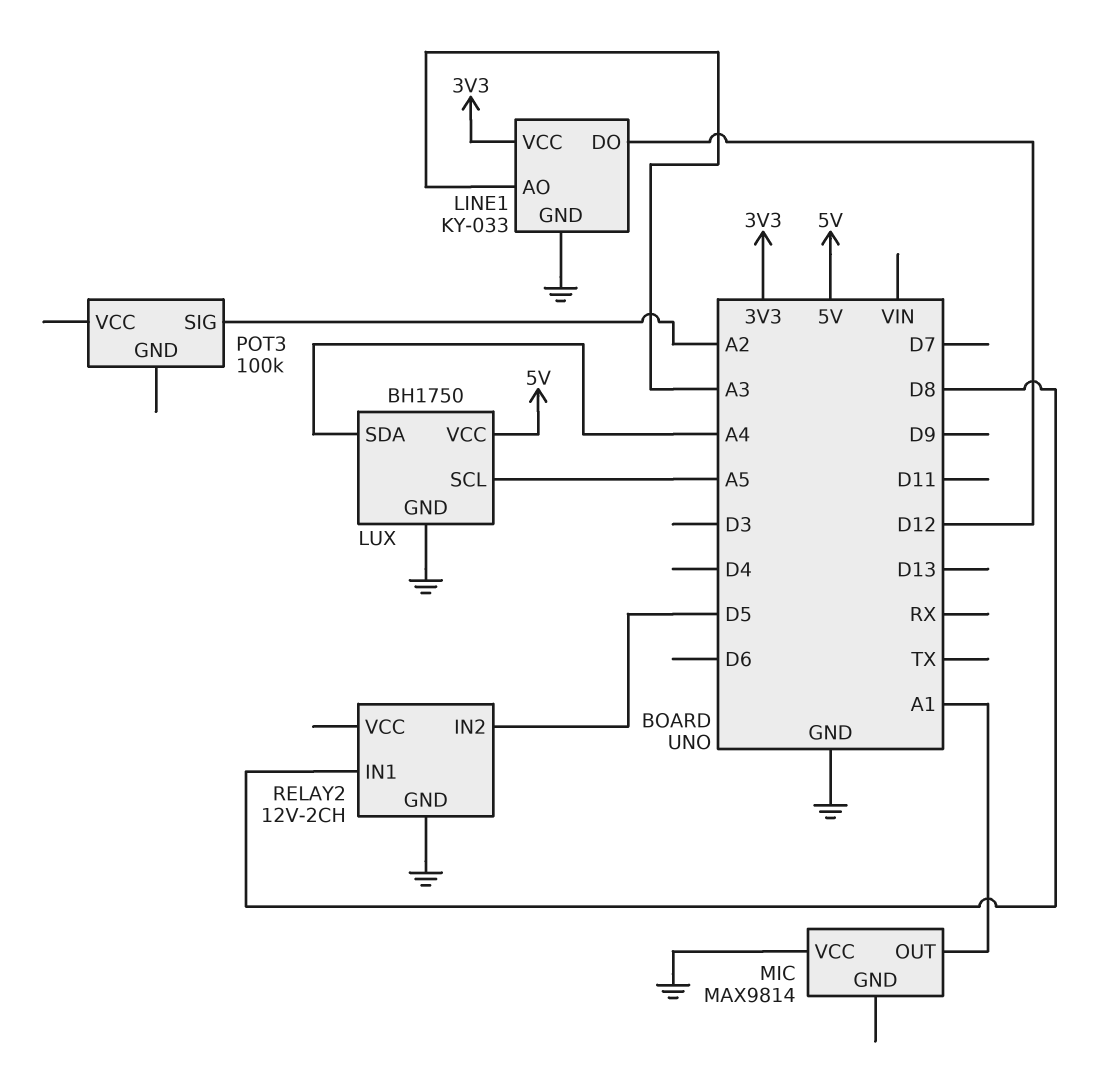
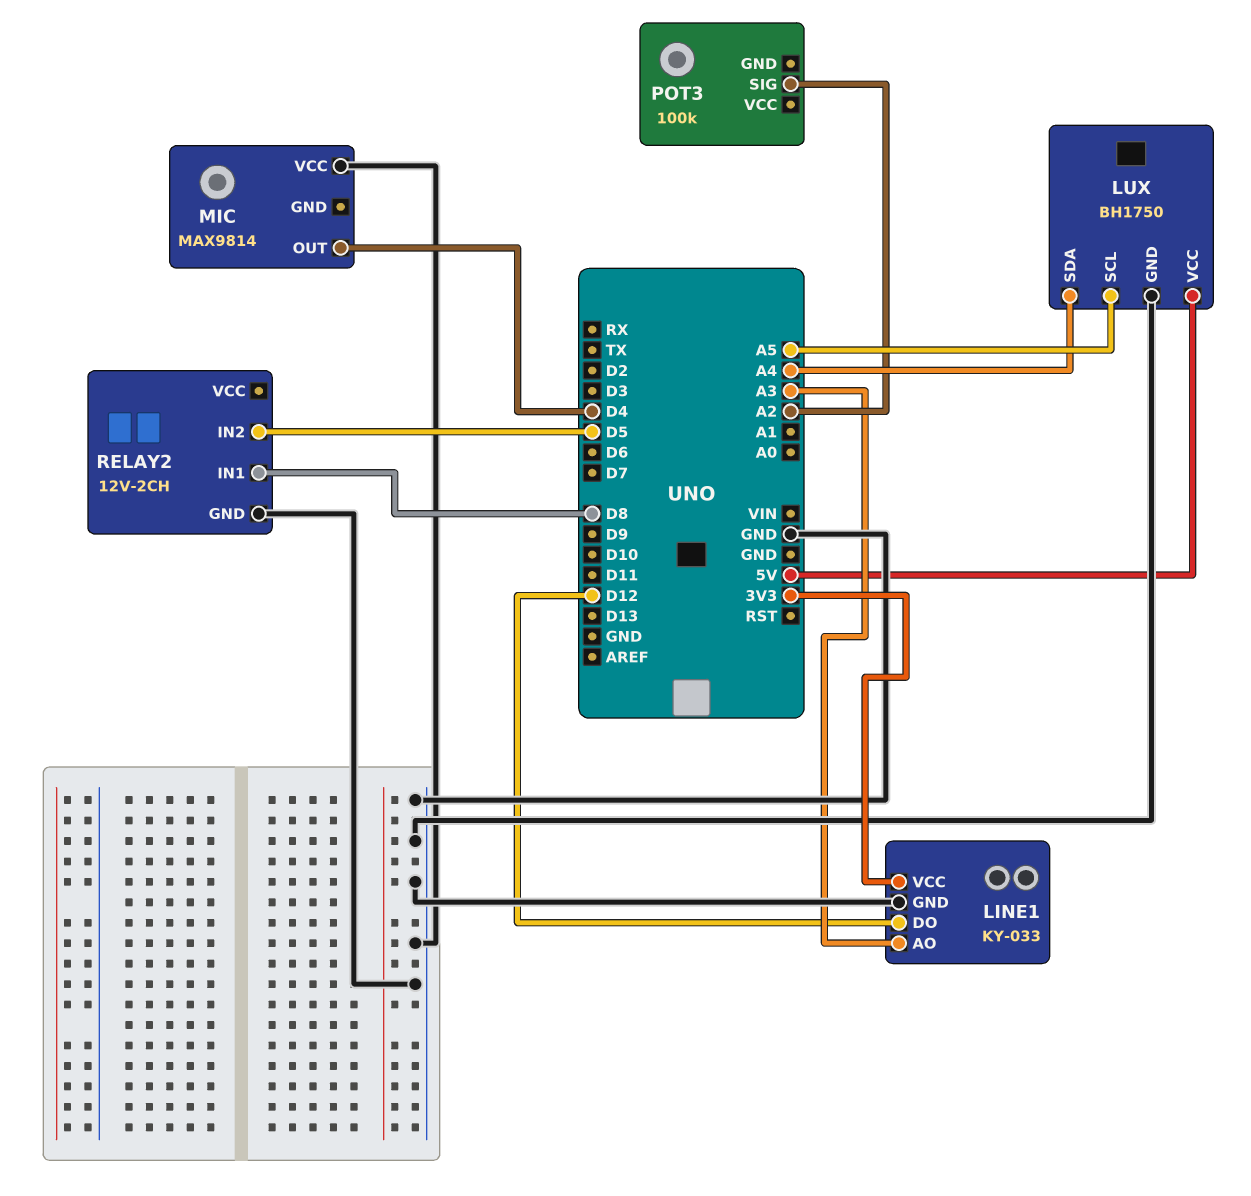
MIC pin OUT: A1 -> D4

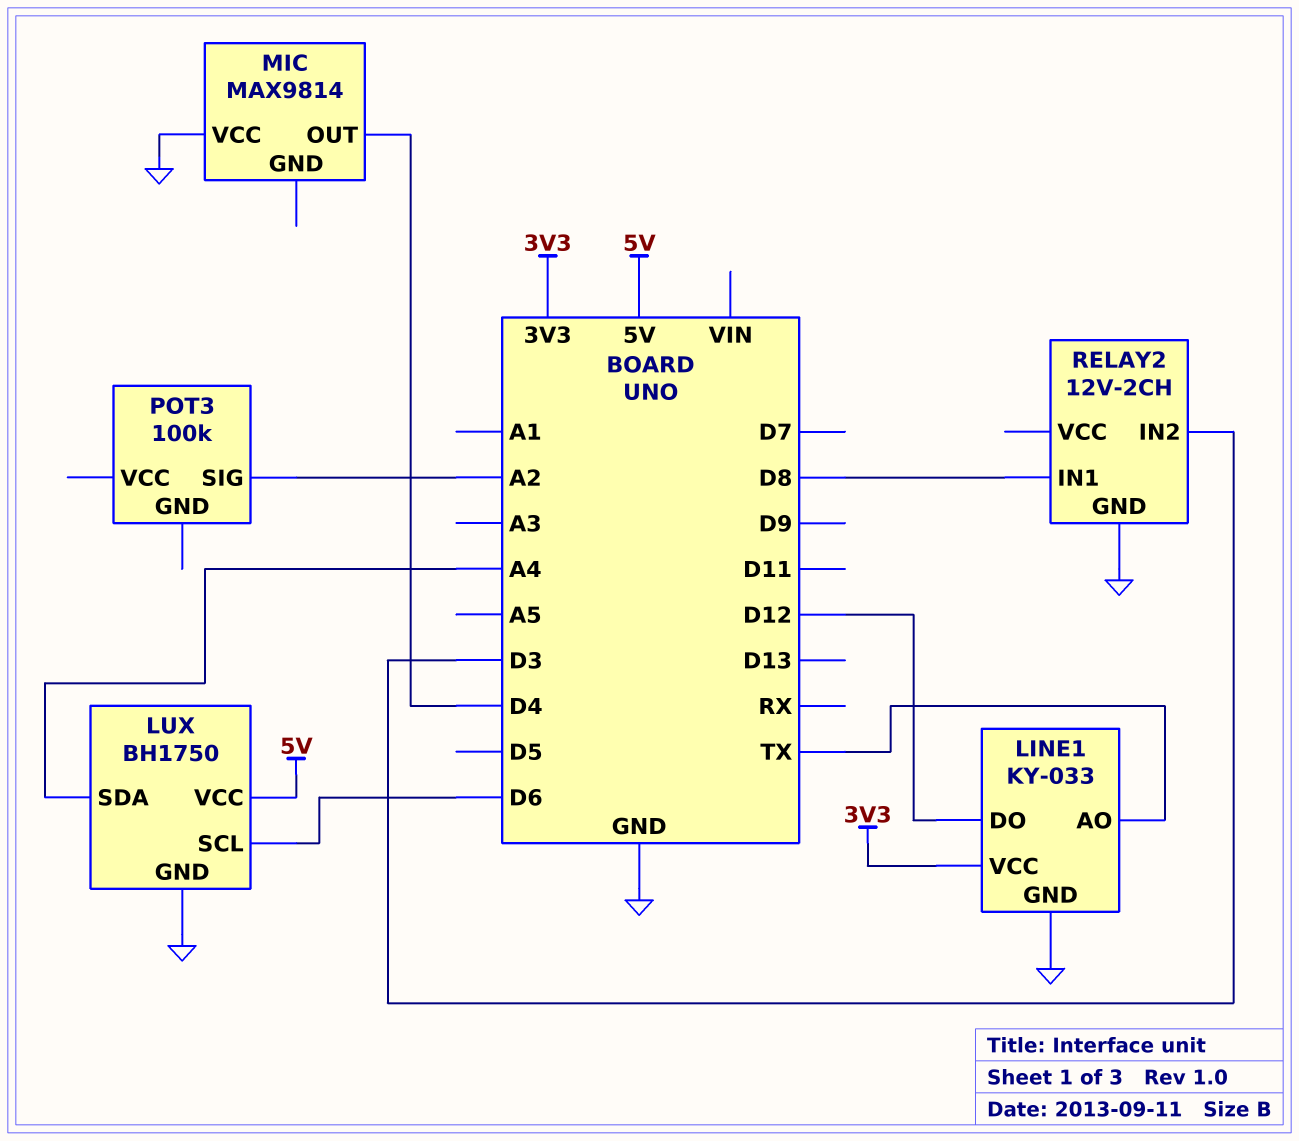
LINE1 pin AO: A3 -> TX
LUX pin SCL: A5 -> D6
RELAY2 pin IN2: D5 -> D3

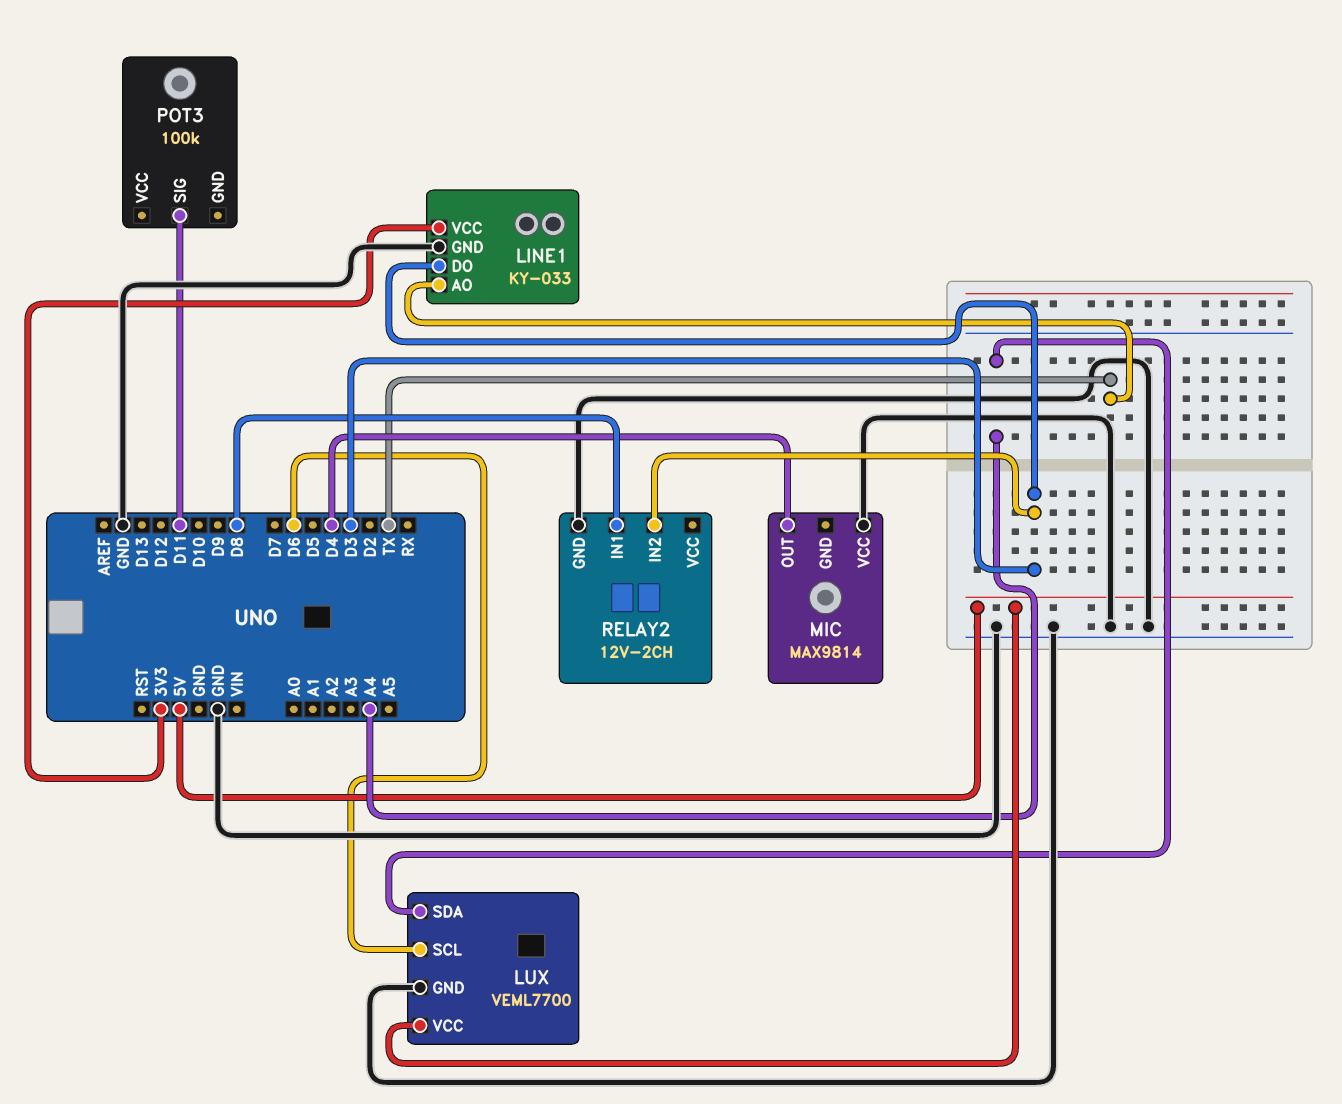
LINE1 pin DO: D12 -> D3
LUX: BH1750 -> VEML7700
POT3 pin SIG: A2 -> D11

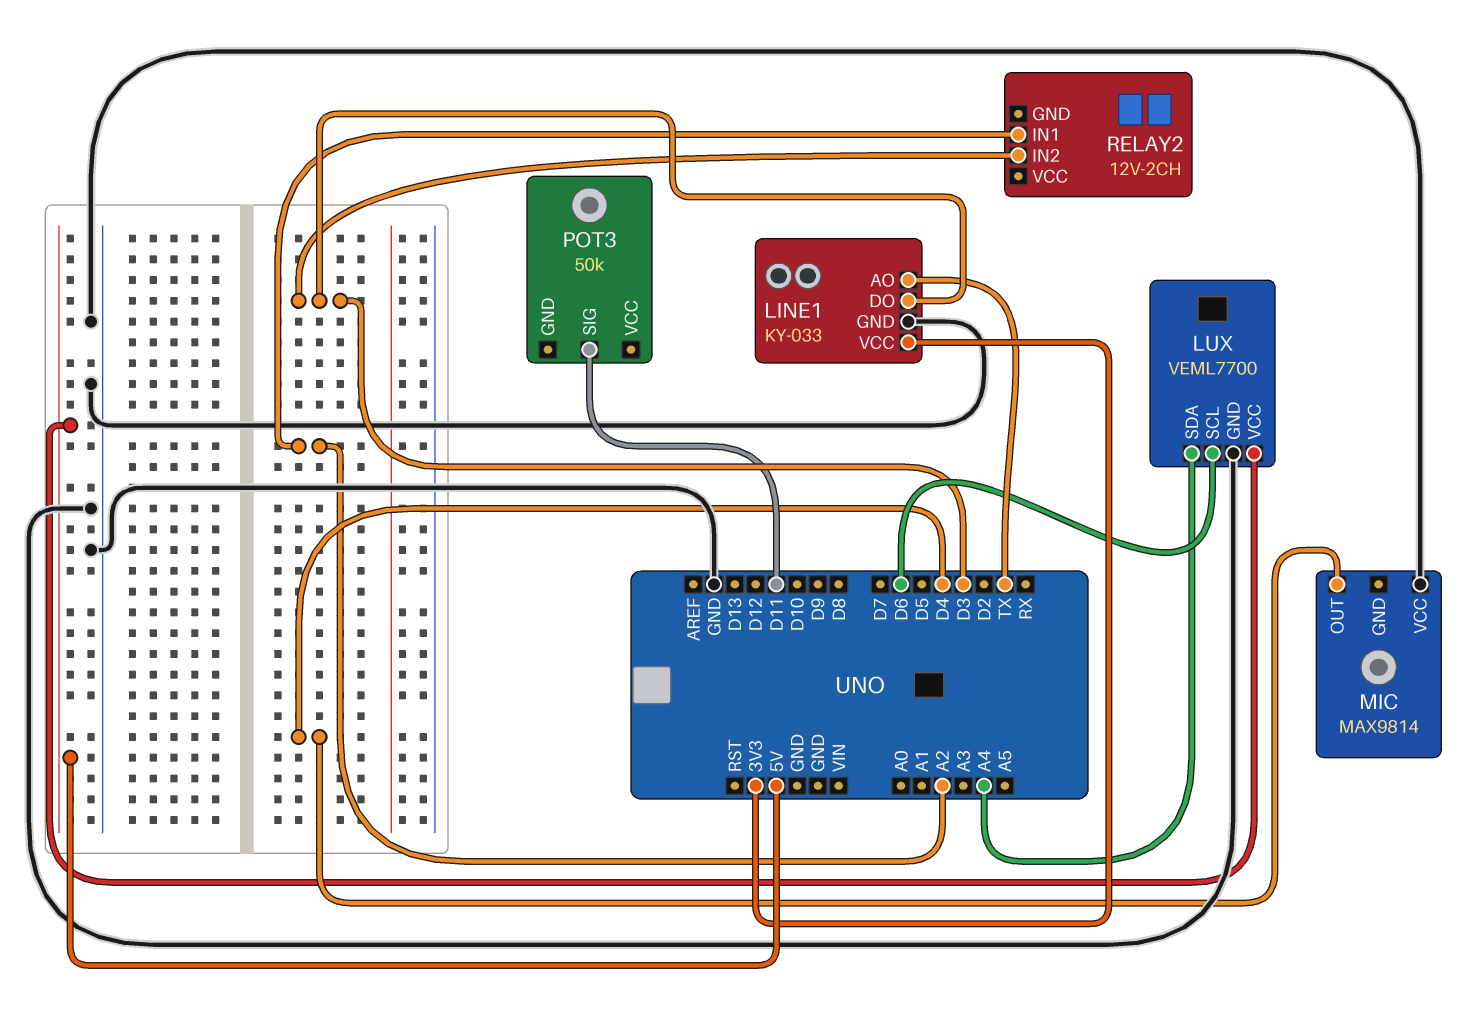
POT3: 100k -> 50k
RELAY2 pin GND: GND -> none
RELAY2 pin IN1: D8 -> A2

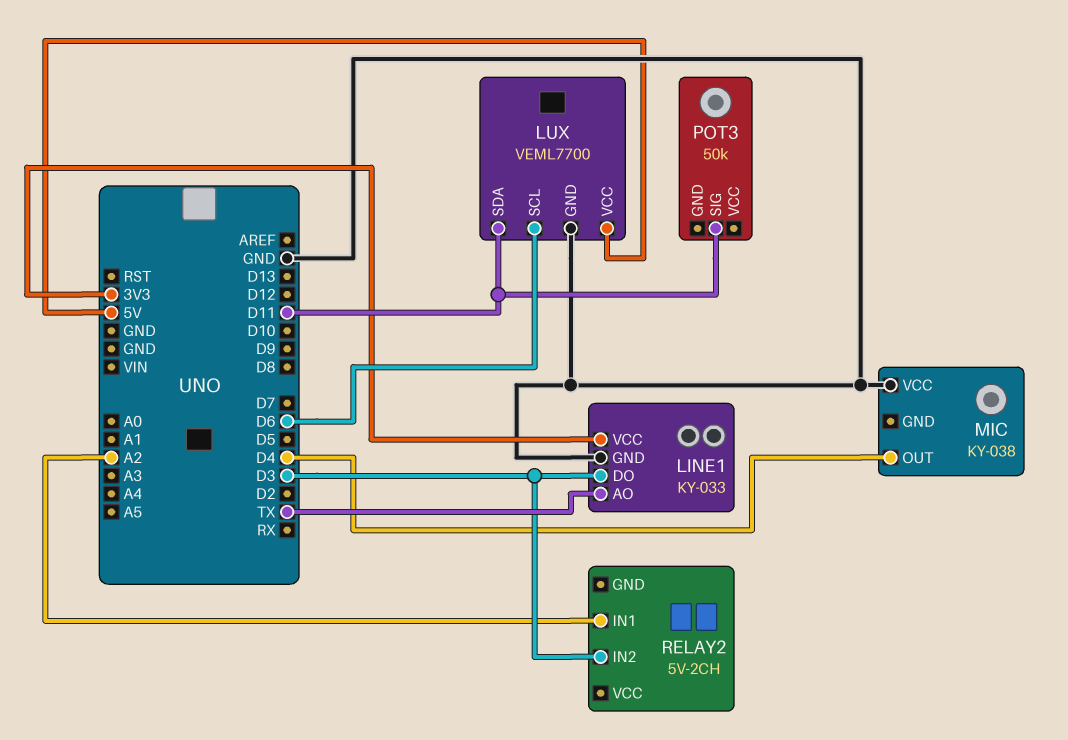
LUX pin SDA: A4 -> D11
MIC: MAX9814 -> KY-038
RELAY2: 12V-2CH -> 5V-2CH

